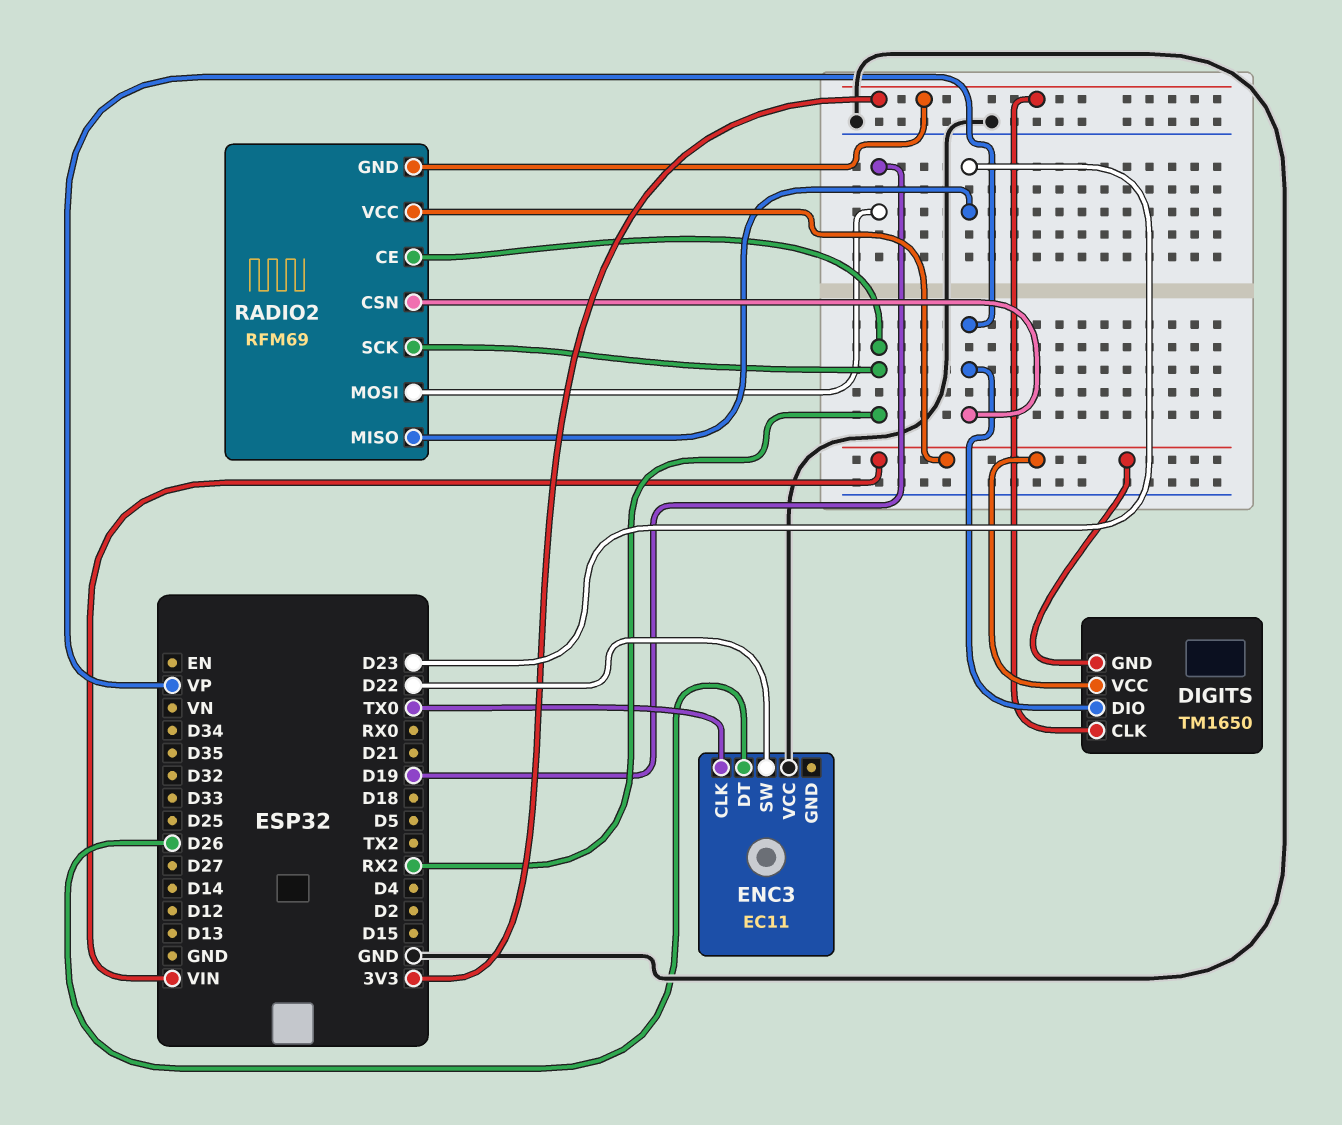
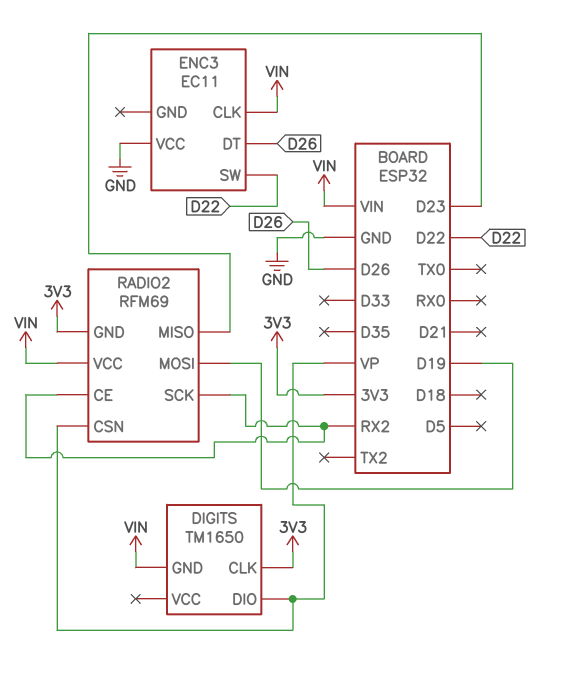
DIGITS pin VCC: VIN -> none
ENC3 pin CLK: TX0 -> VIN

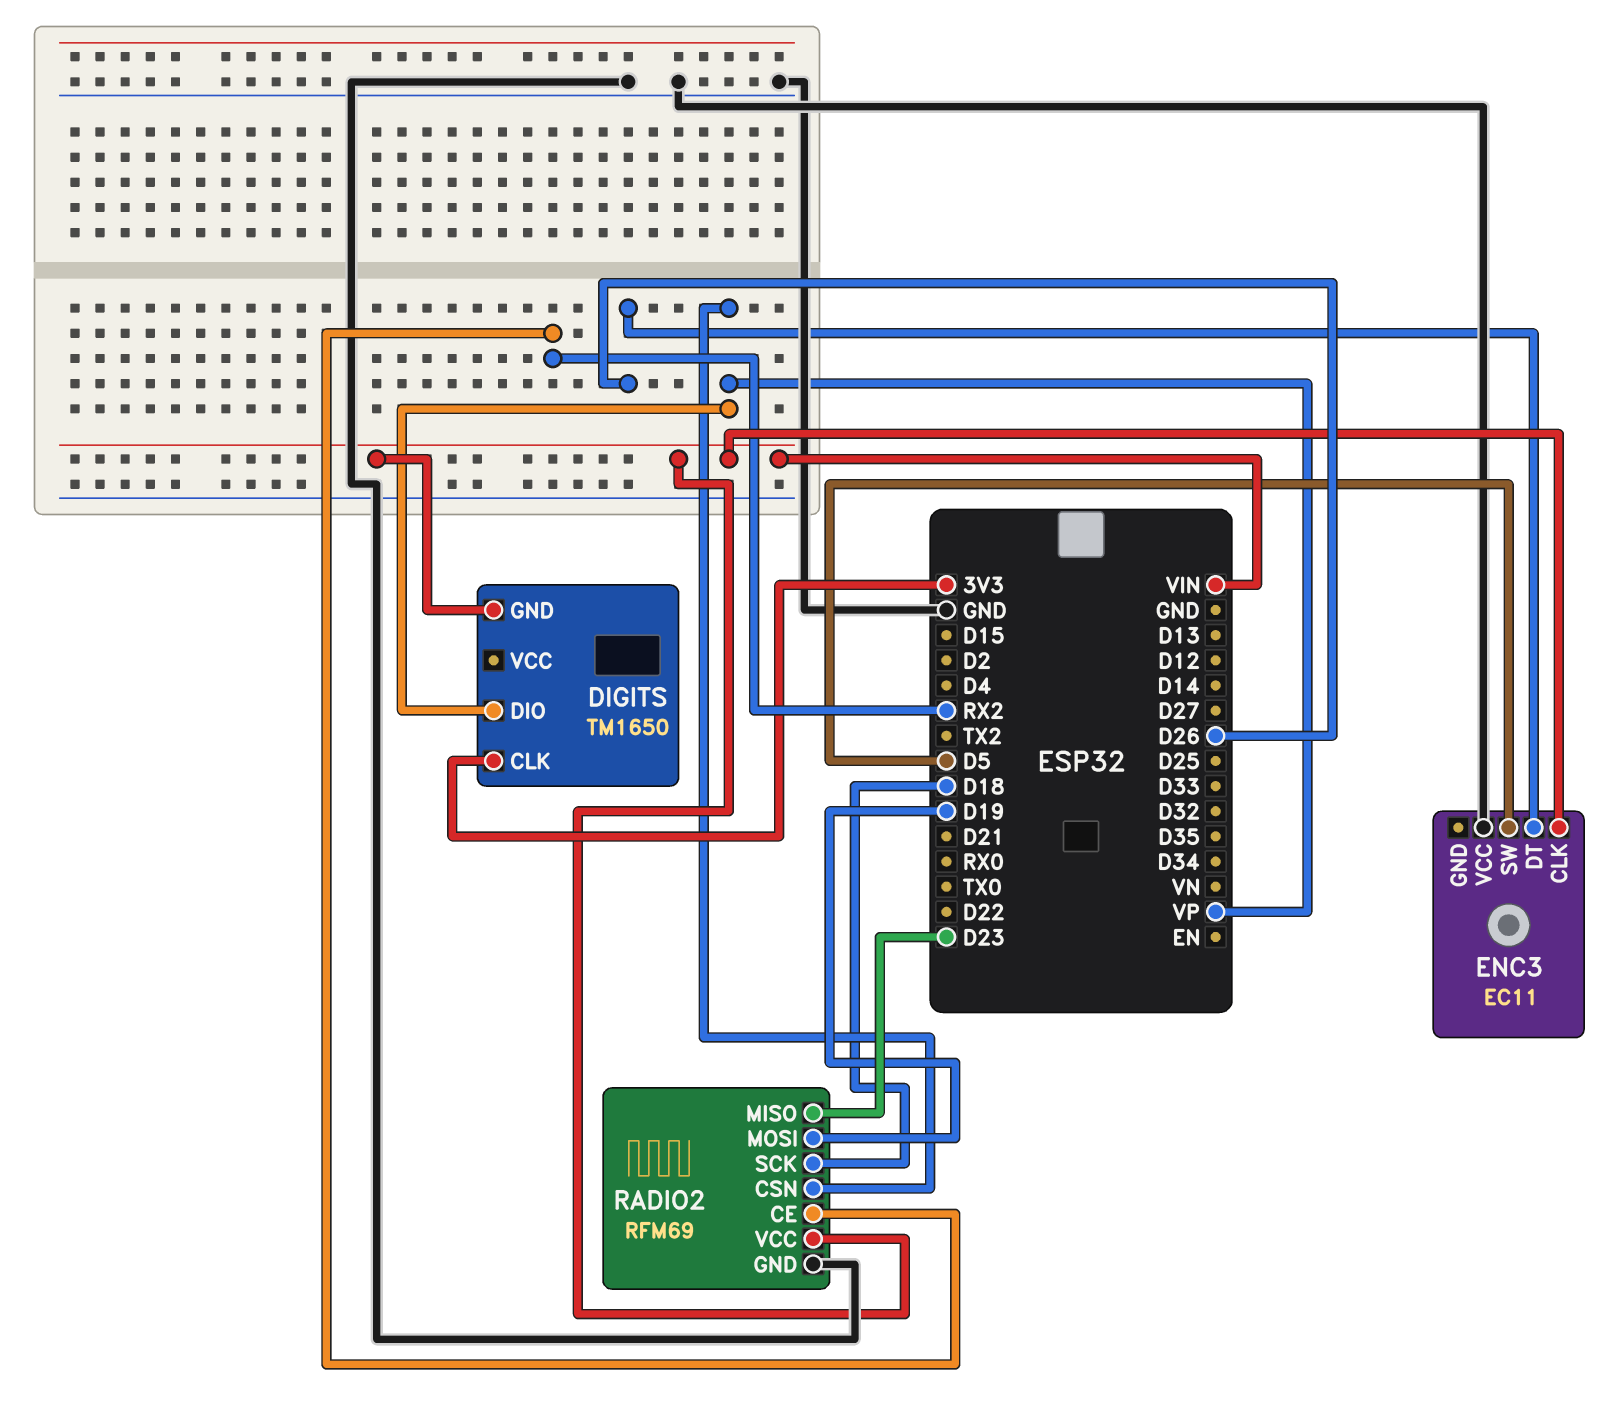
ENC3 pin SW: D22 -> D5
RADIO2 pin GND: 3V3 -> GND
RADIO2 pin SCK: RX2 -> D18

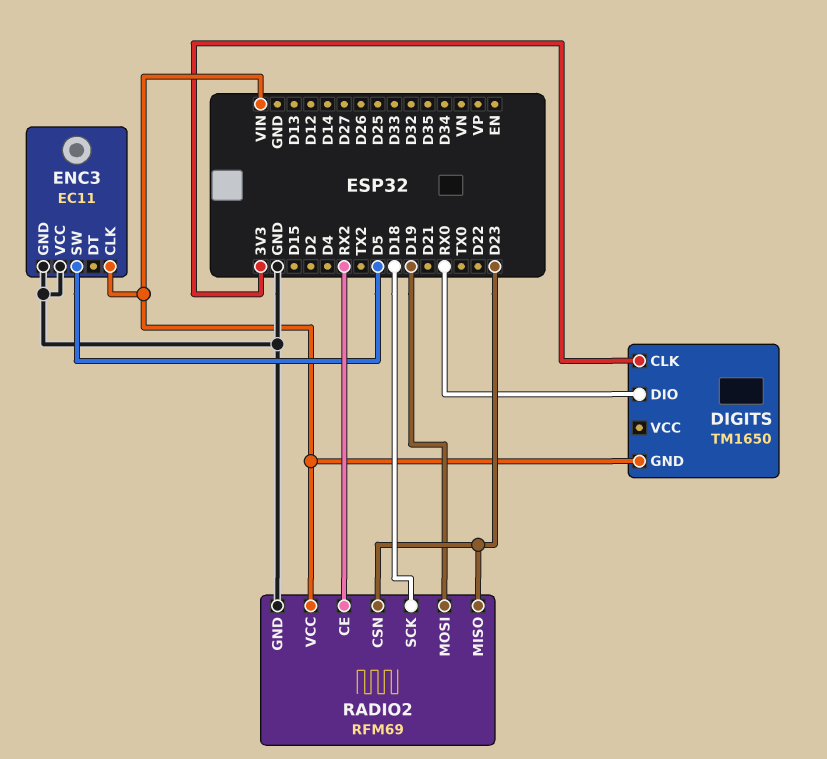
DIGITS pin DIO: VP -> RX0
ENC3 pin DT: D26 -> none
ENC3 pin GND: none -> GND
RADIO2 pin CSN: VP -> D23

